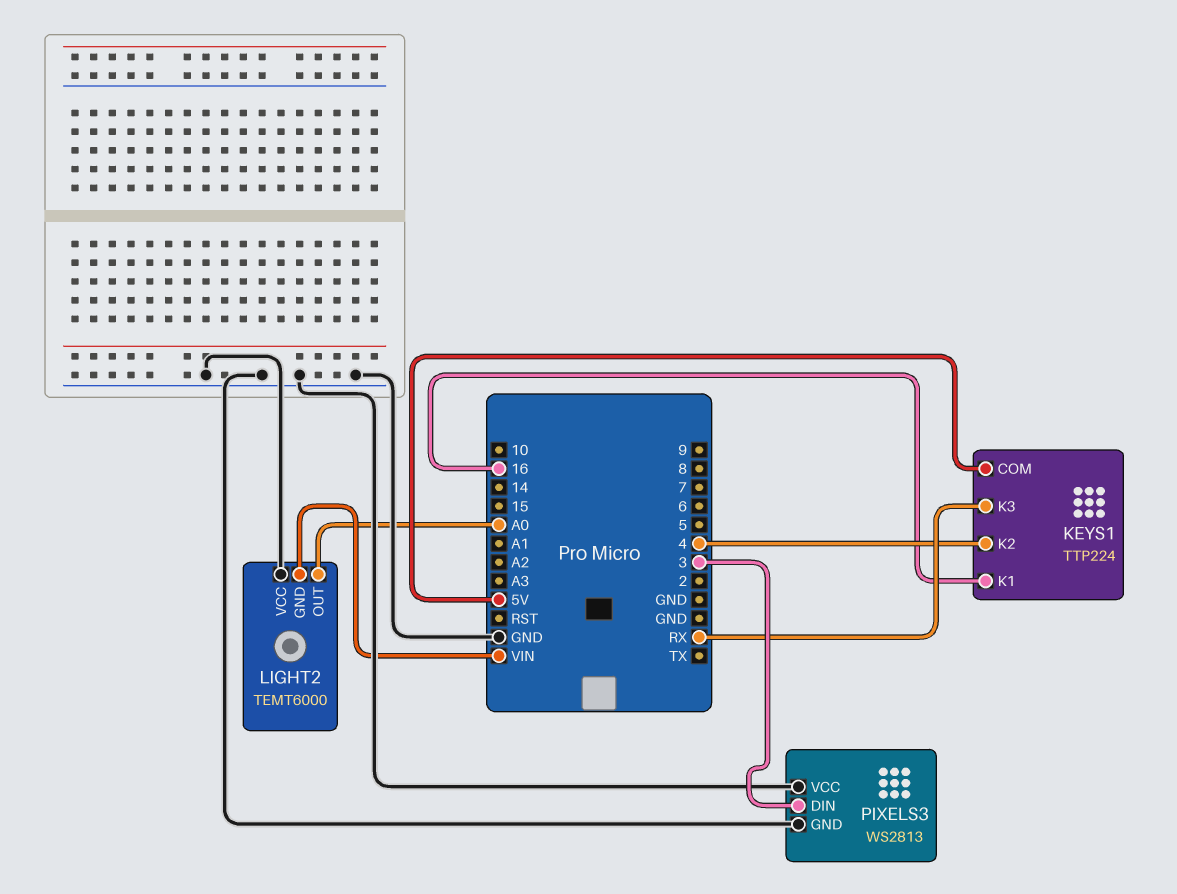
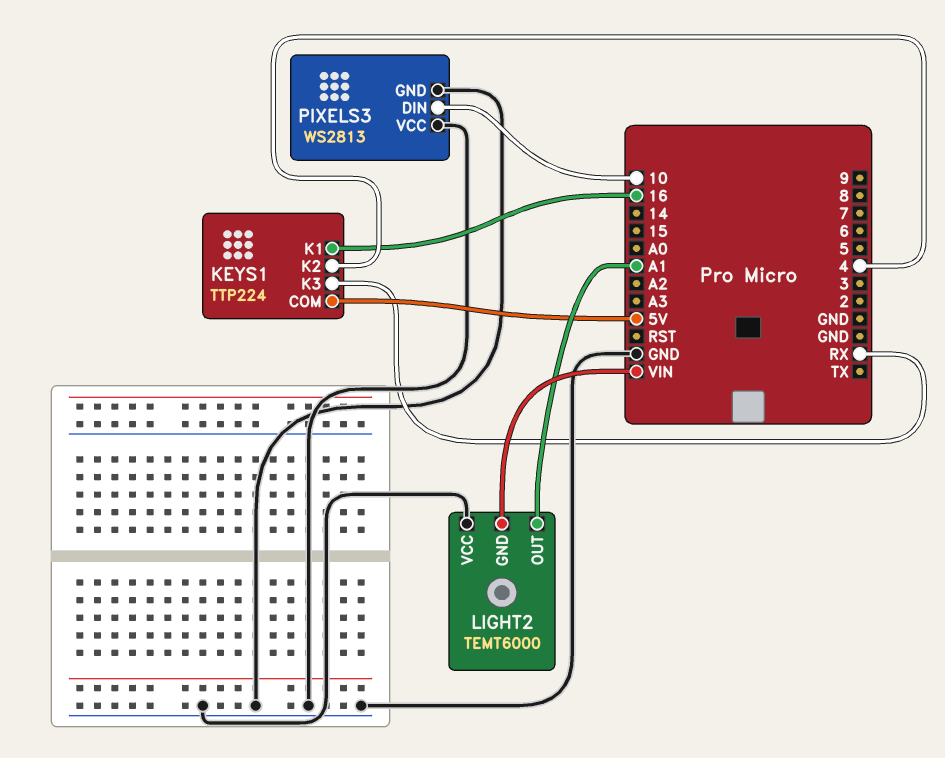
LIGHT2 pin OUT: A0 -> A1
PIXELS3 pin DIN: 3 -> 10

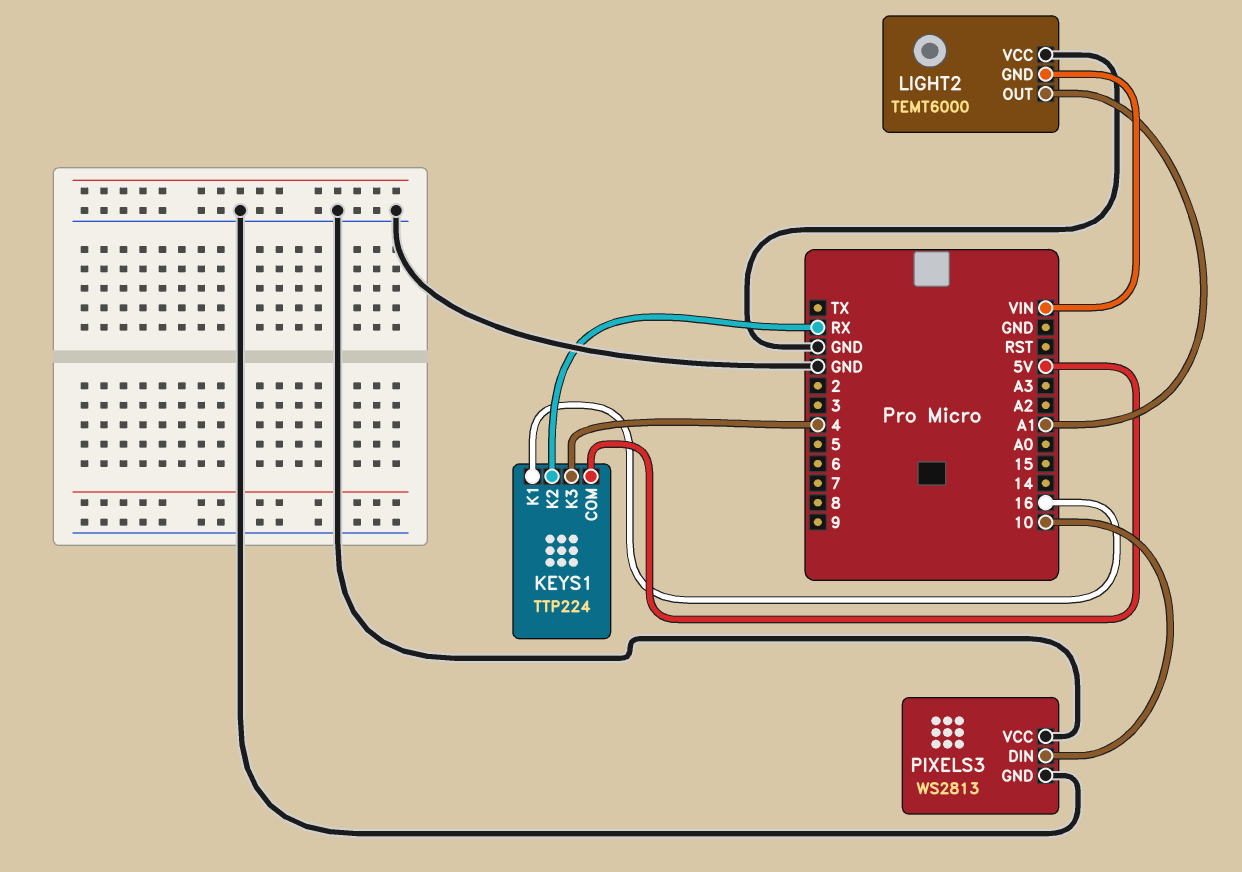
KEYS1 pin K2: 4 -> RX
KEYS1 pin K3: RX -> 4

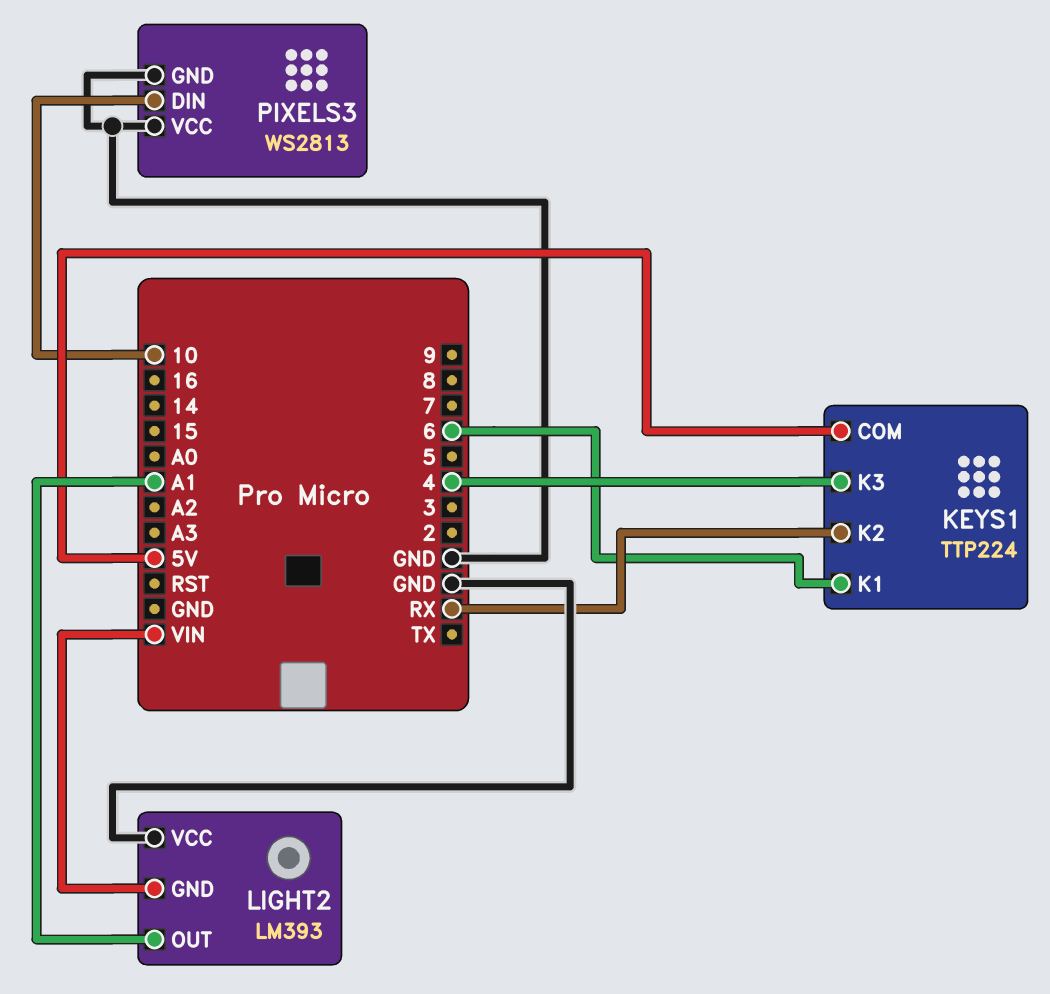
KEYS1 pin K1: 16 -> 6
LIGHT2: TEMT6000 -> LM393

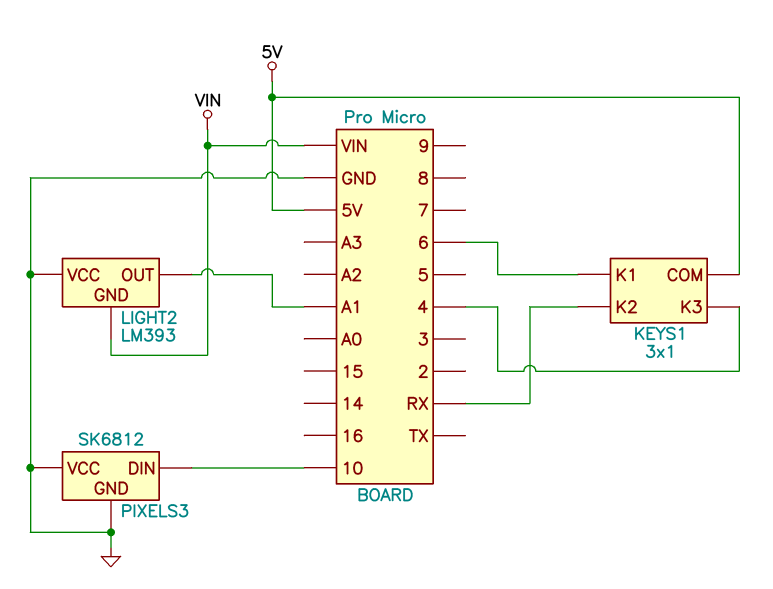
KEYS1: TTP224 -> 3x1
PIXELS3: WS2813 -> SK6812

